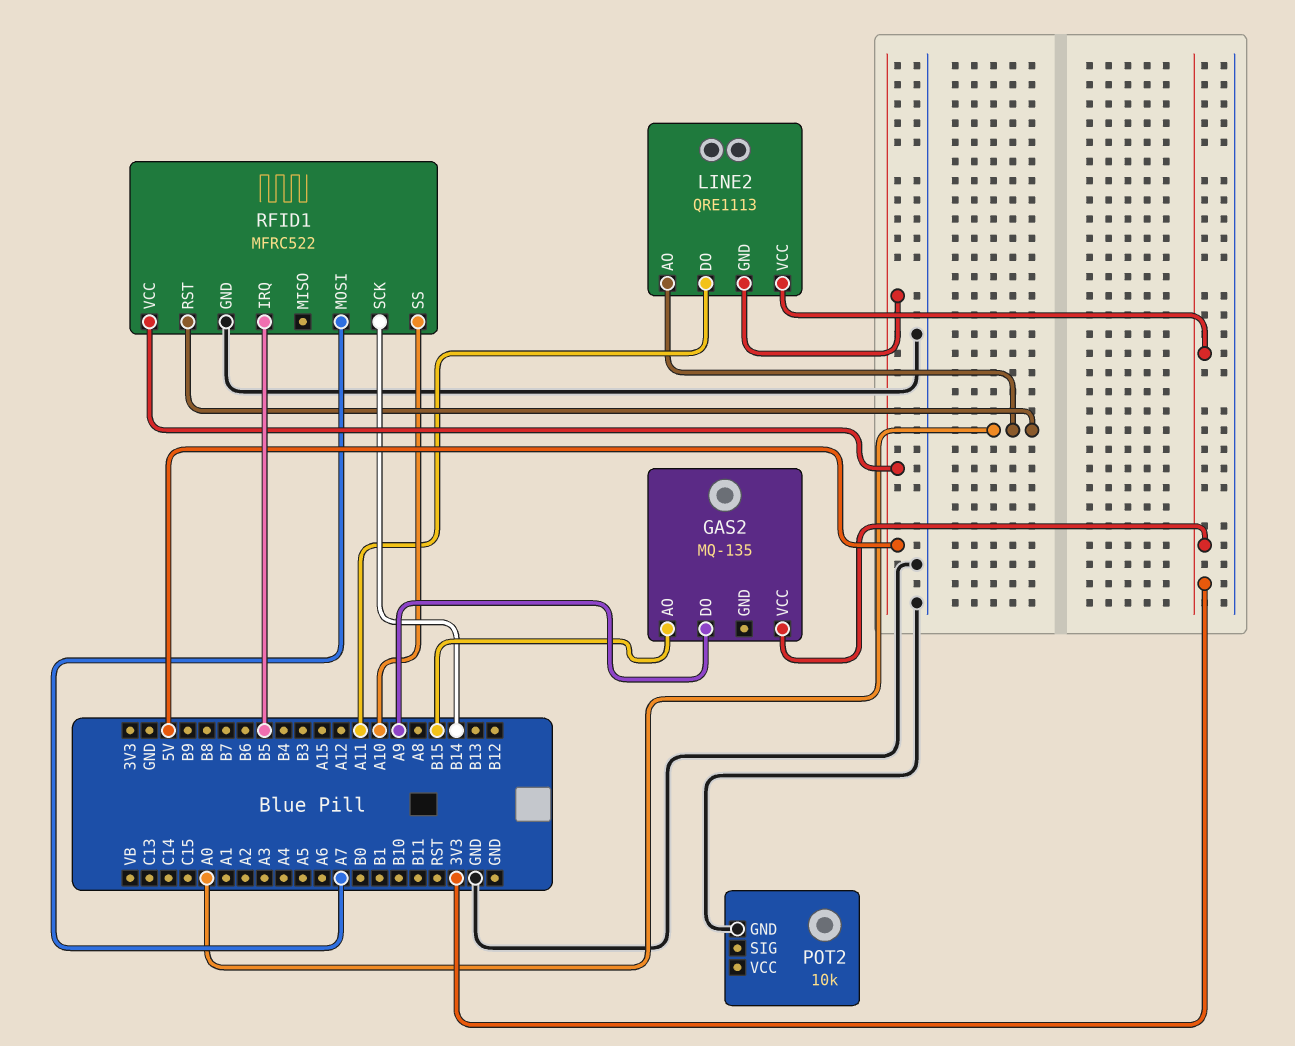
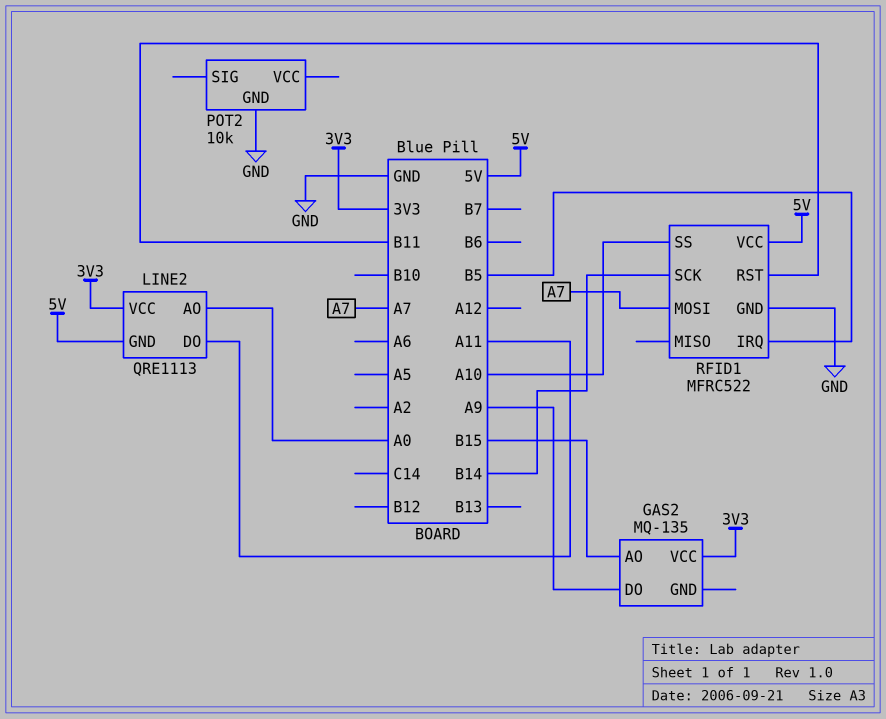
RFID1 pin RST: A0 -> B11

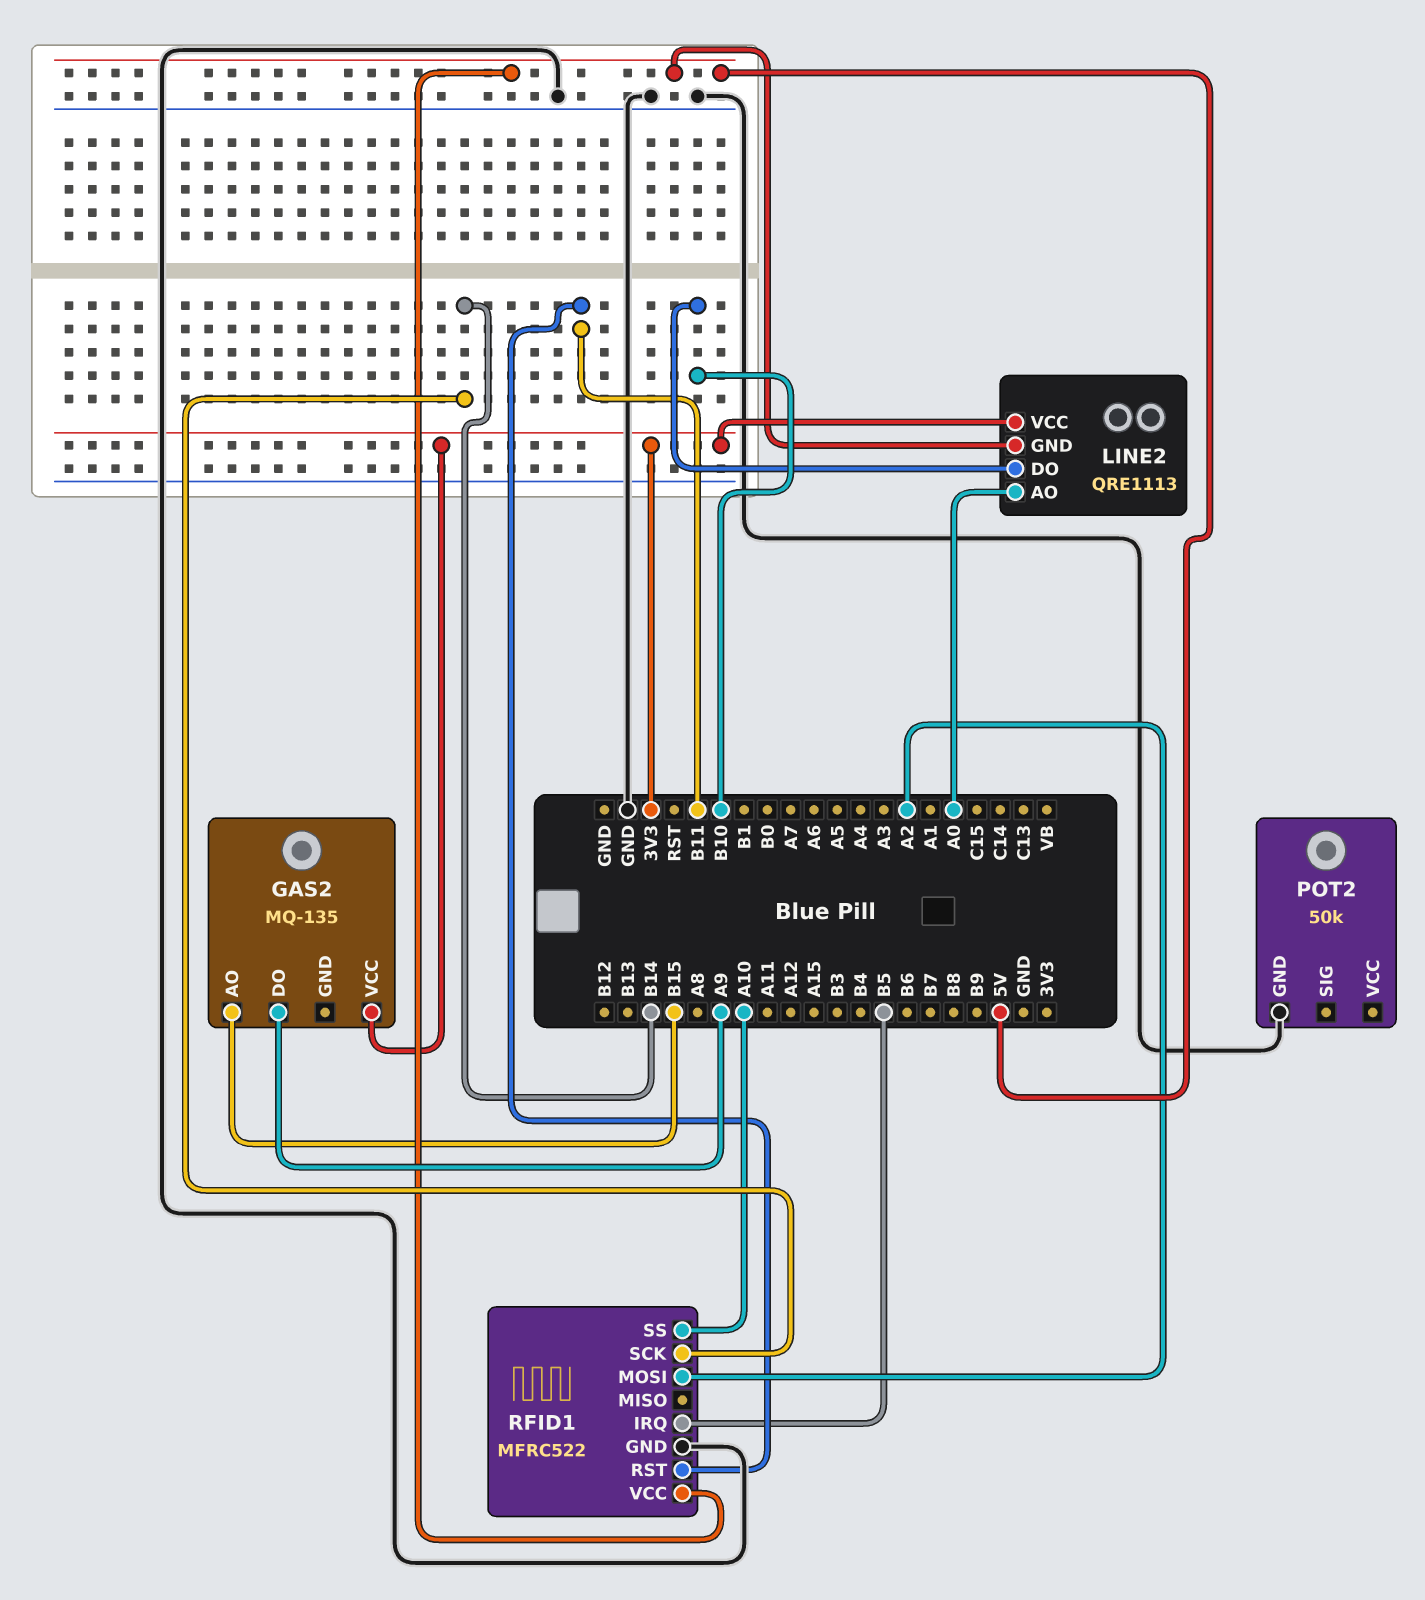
LINE2 pin DO: A11 -> B10
POT2: 10k -> 50k
RFID1 pin MOSI: A7 -> A2

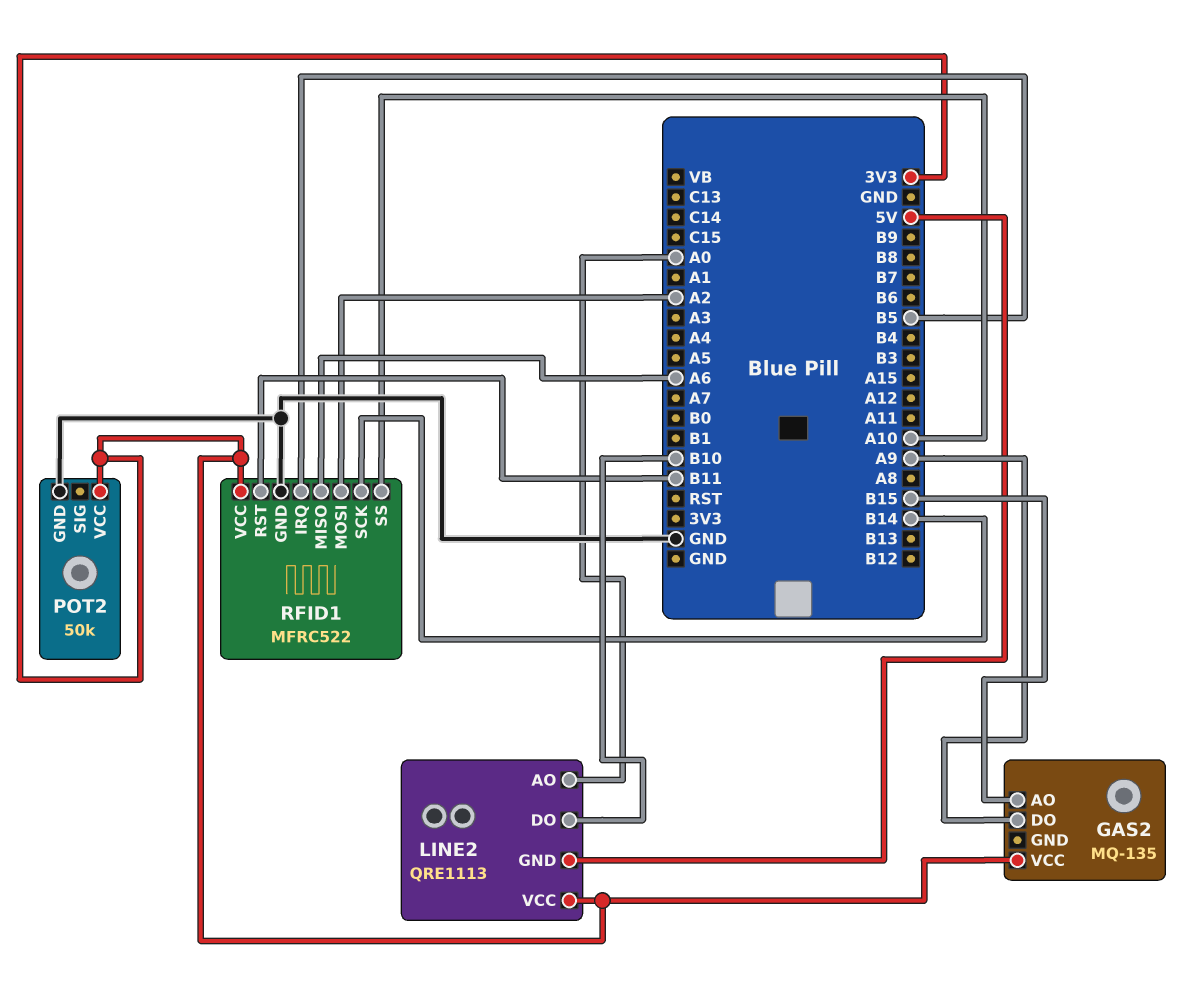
POT2 pin VCC: none -> 3V3
RFID1 pin MISO: none -> A6
RFID1 pin VCC: 5V -> 3V3

